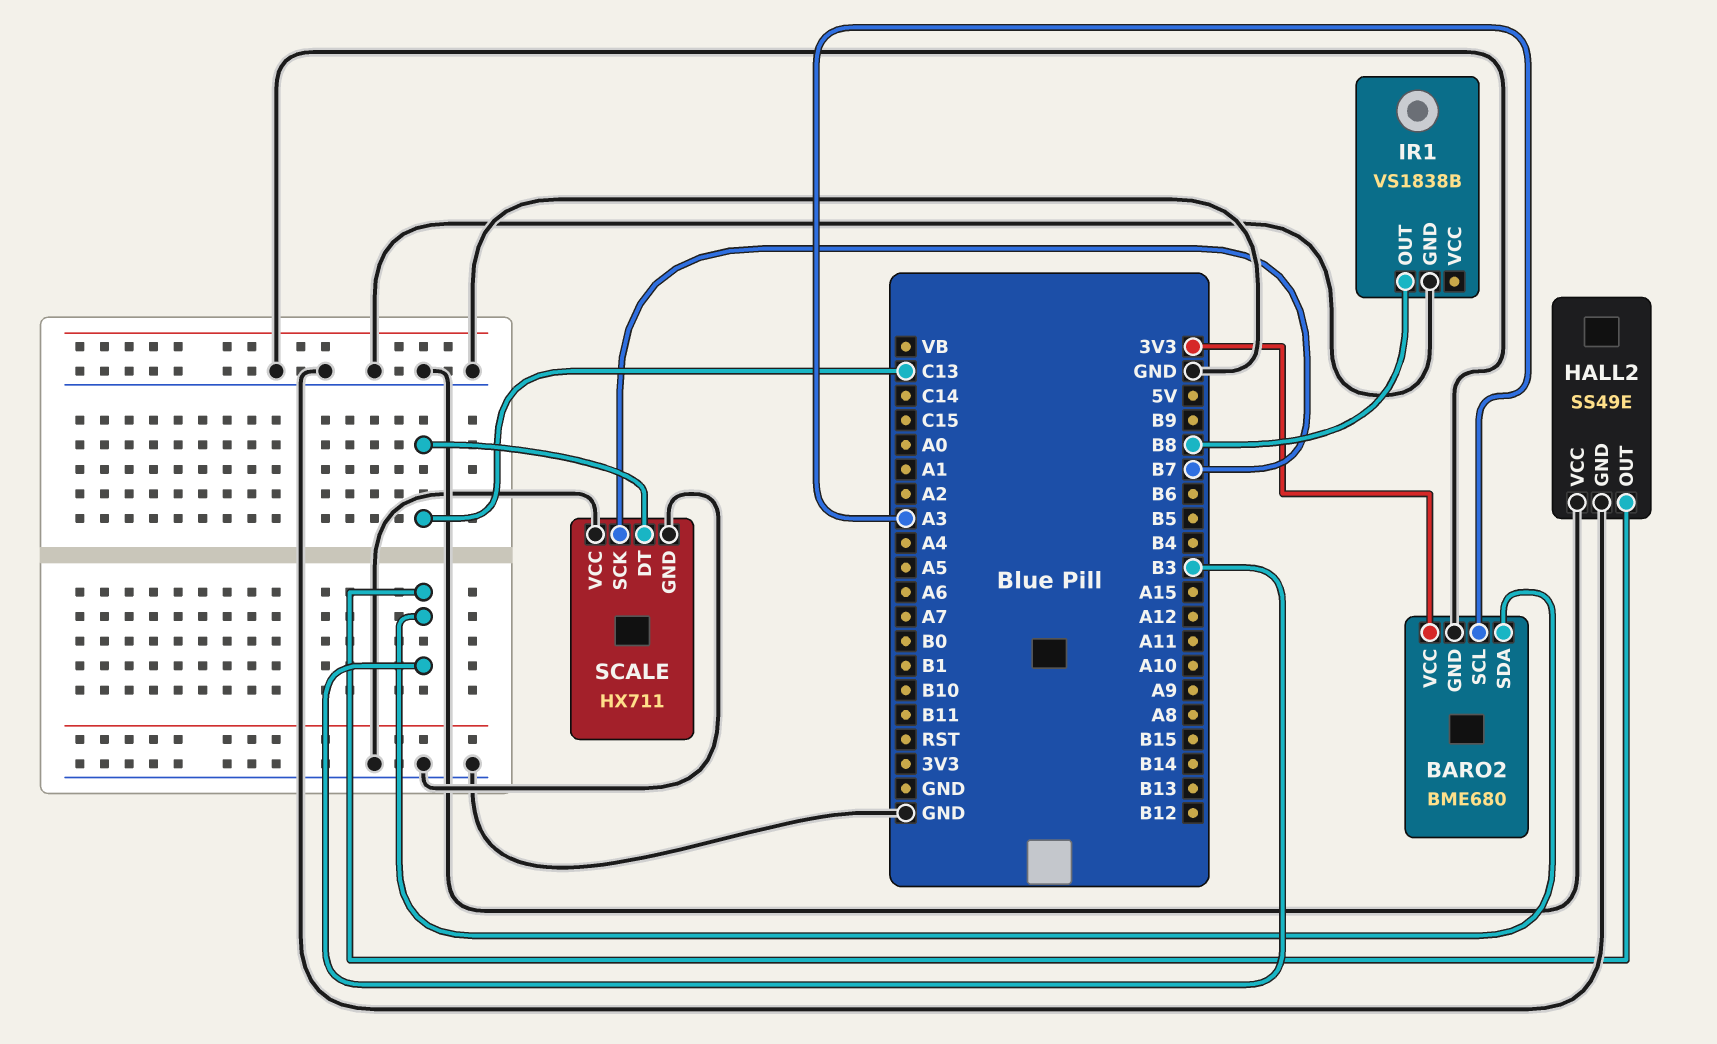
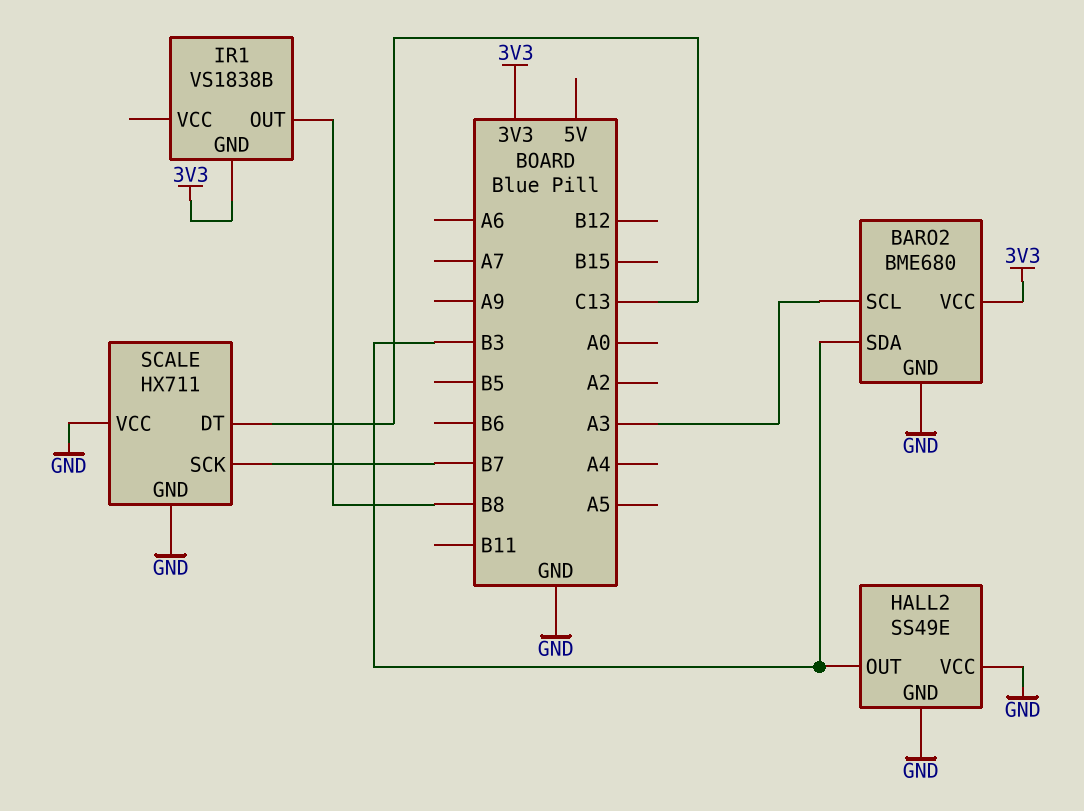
IR1 pin GND: GND -> 3V3

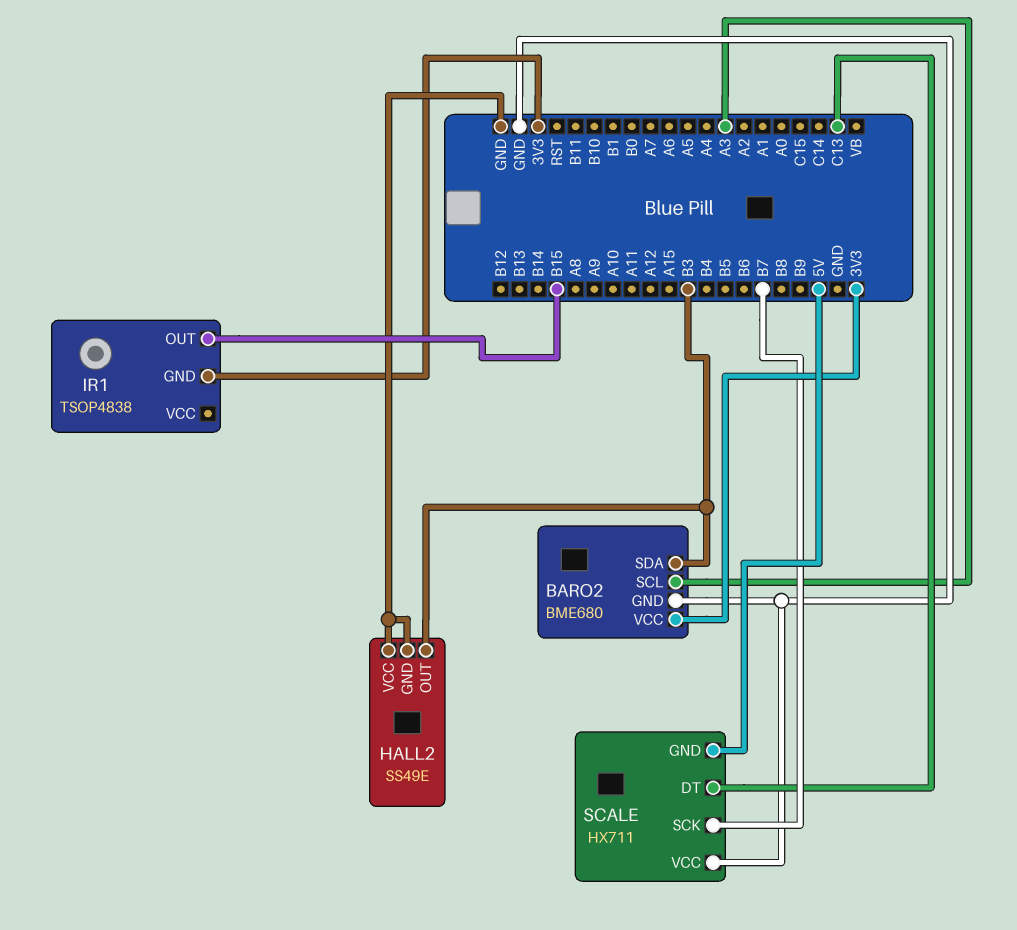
IR1: VS1838B -> TSOP4838
IR1 pin OUT: B8 -> B15
SCALE pin GND: GND -> 5V

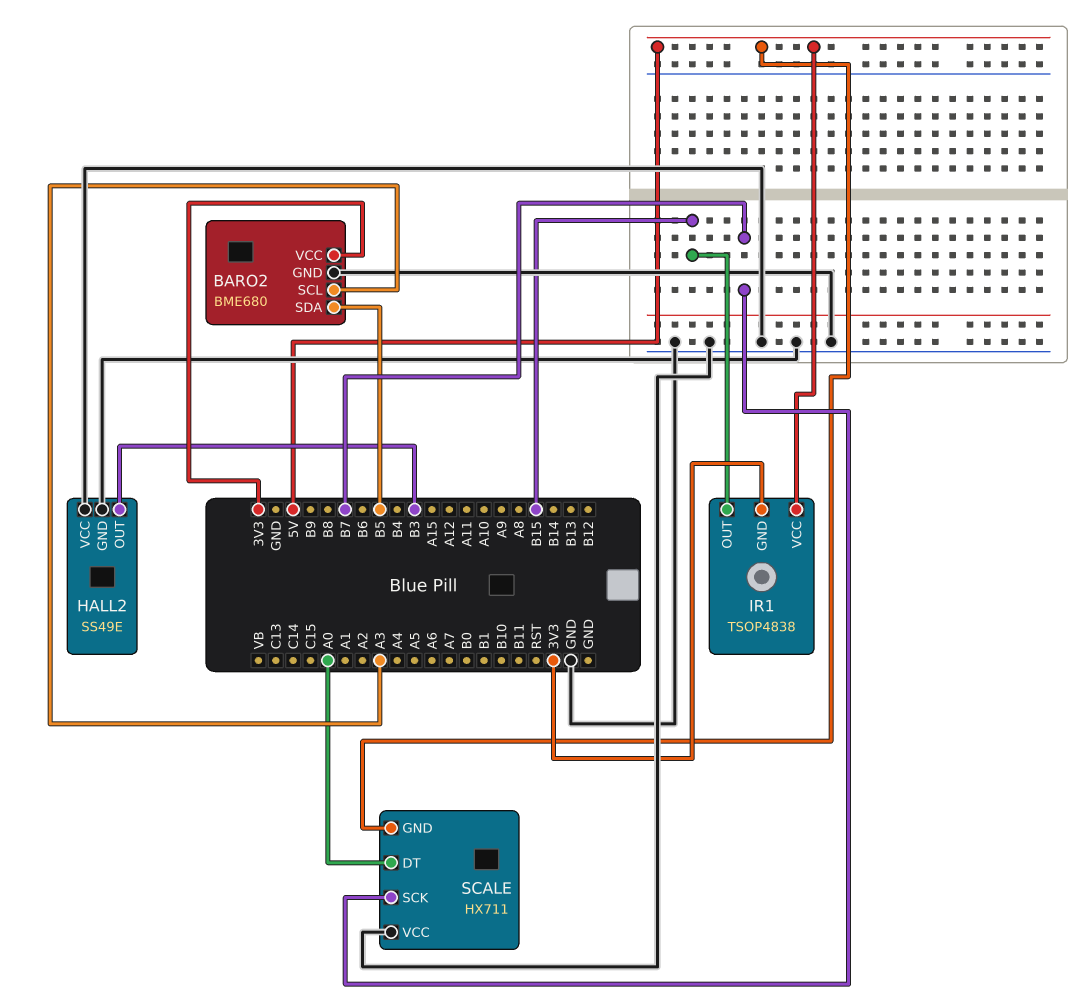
BARO2 pin SDA: B3 -> B5
IR1 pin VCC: none -> 5V
SCALE pin DT: C13 -> A0

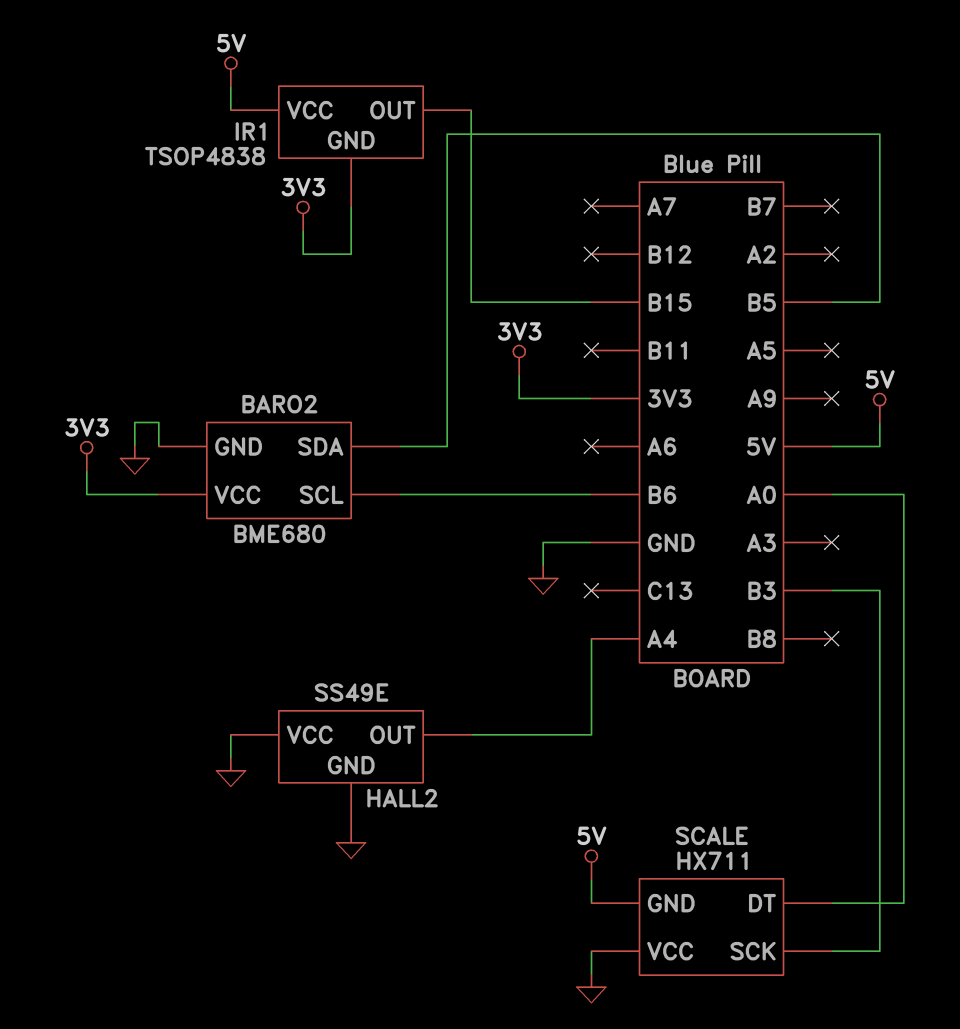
BARO2 pin SCL: A3 -> B6
HALL2 pin OUT: B3 -> A4
SCALE pin SCK: B7 -> B3

